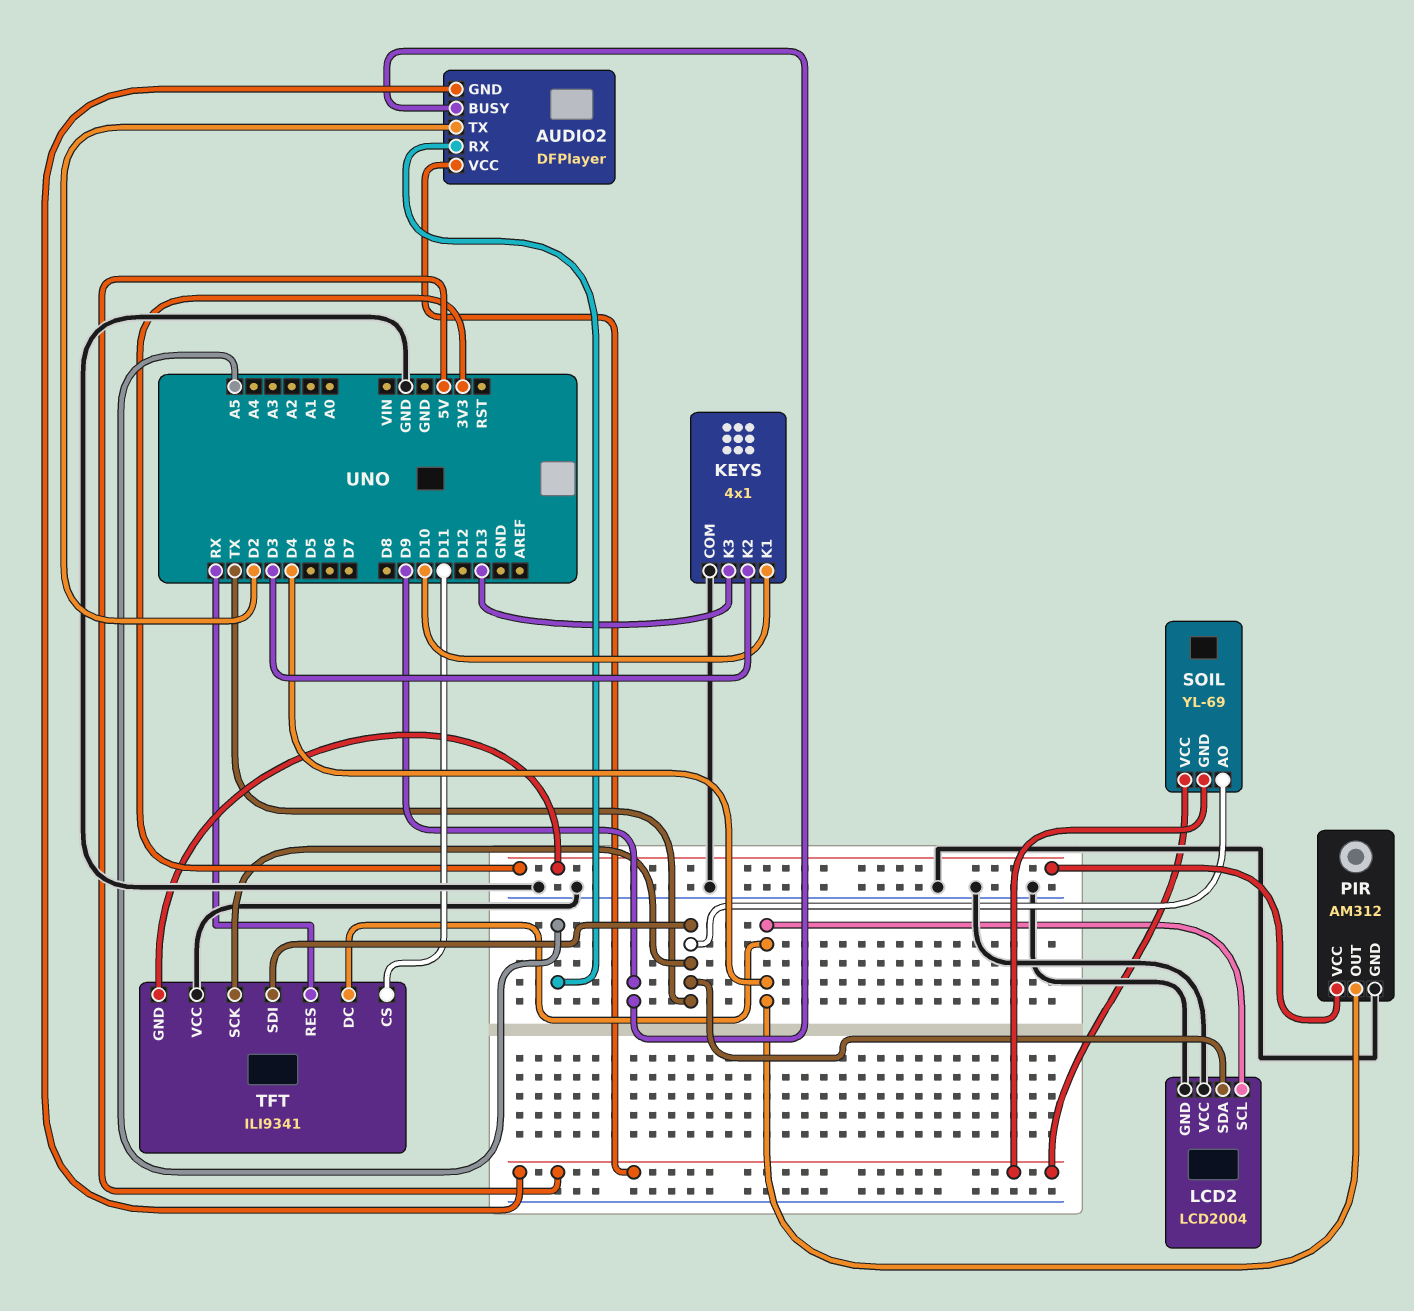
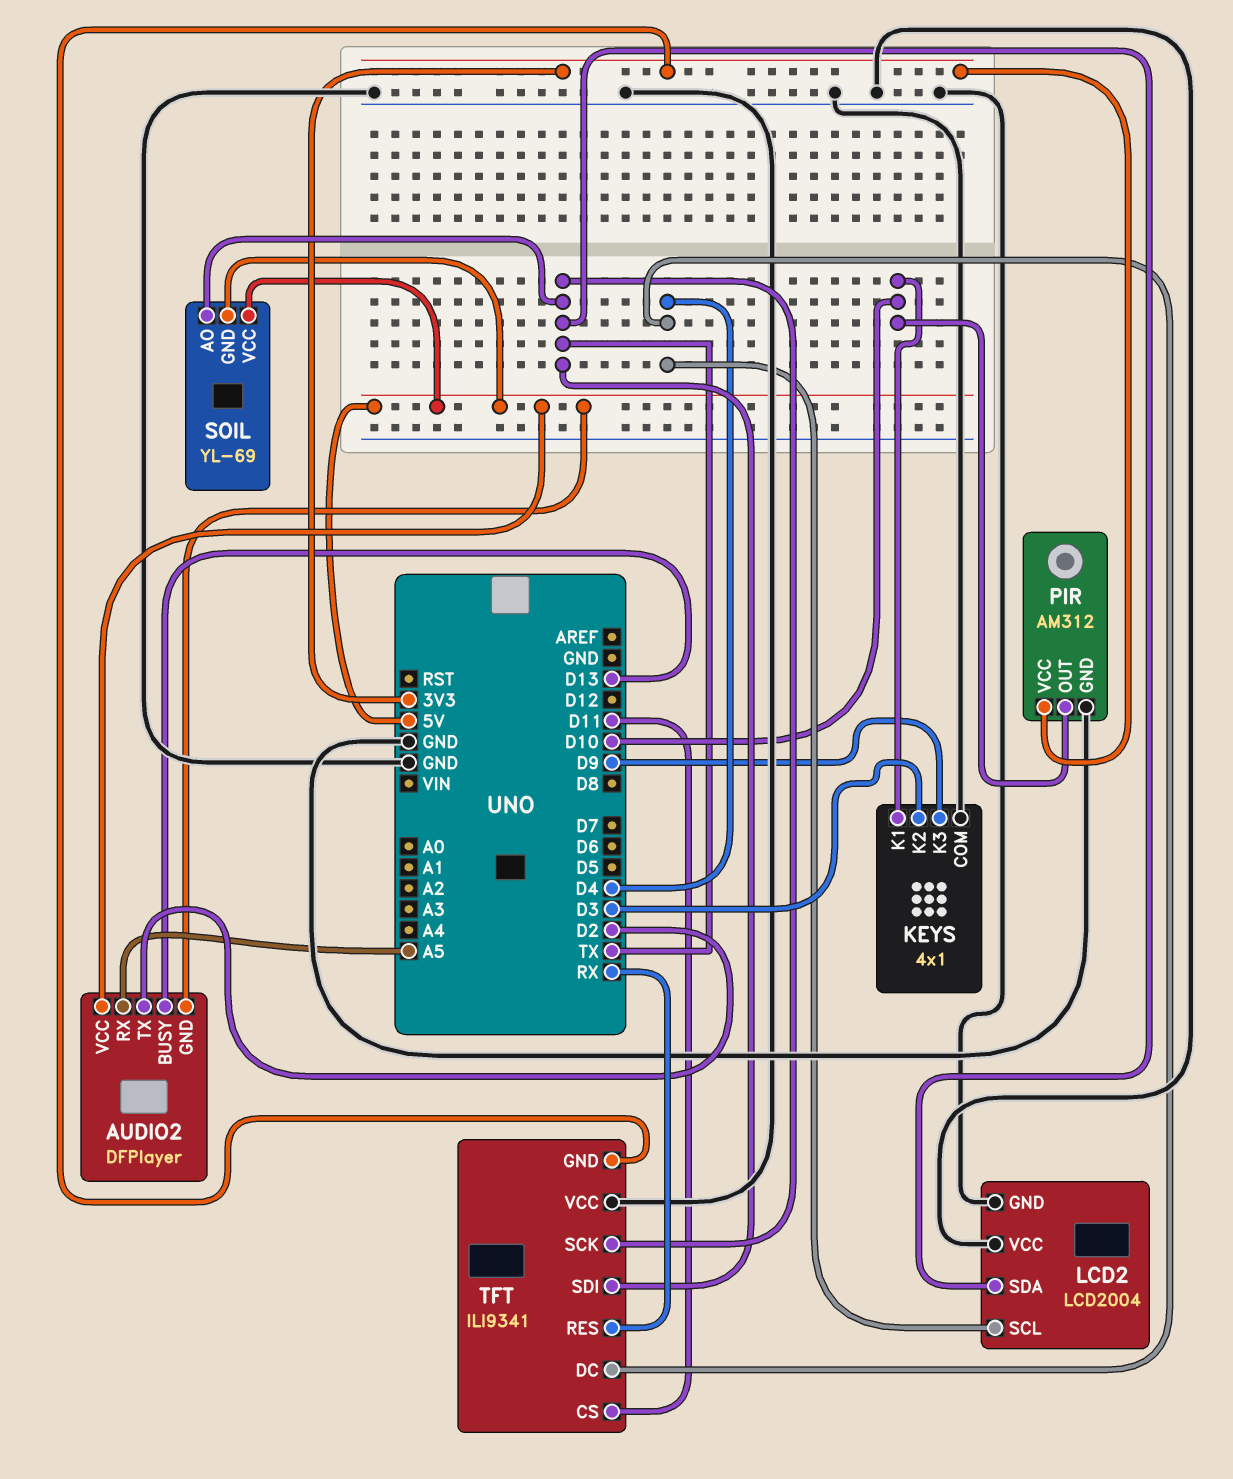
AUDIO2 pin BUSY: D9 -> D13
KEYS pin K3: D13 -> D9
PIR pin OUT: D4 -> D10

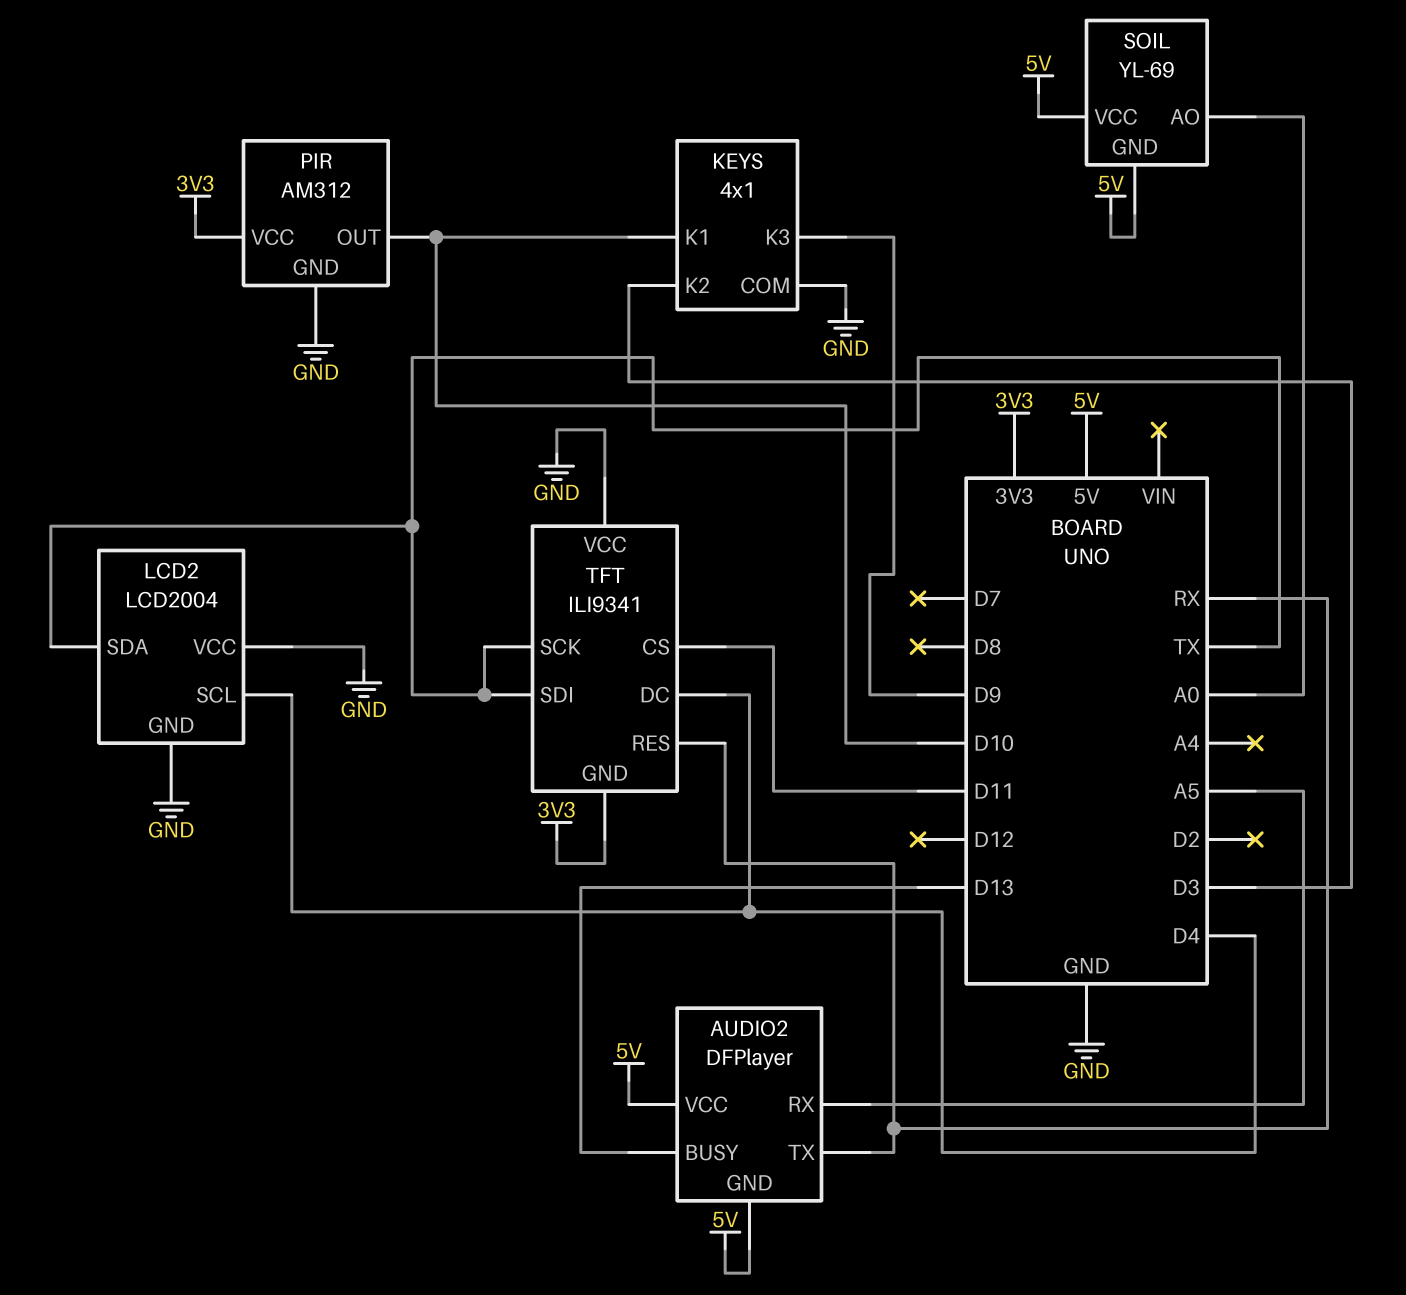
AUDIO2 pin TX: D2 -> RX
SOIL pin AO: TX -> A0

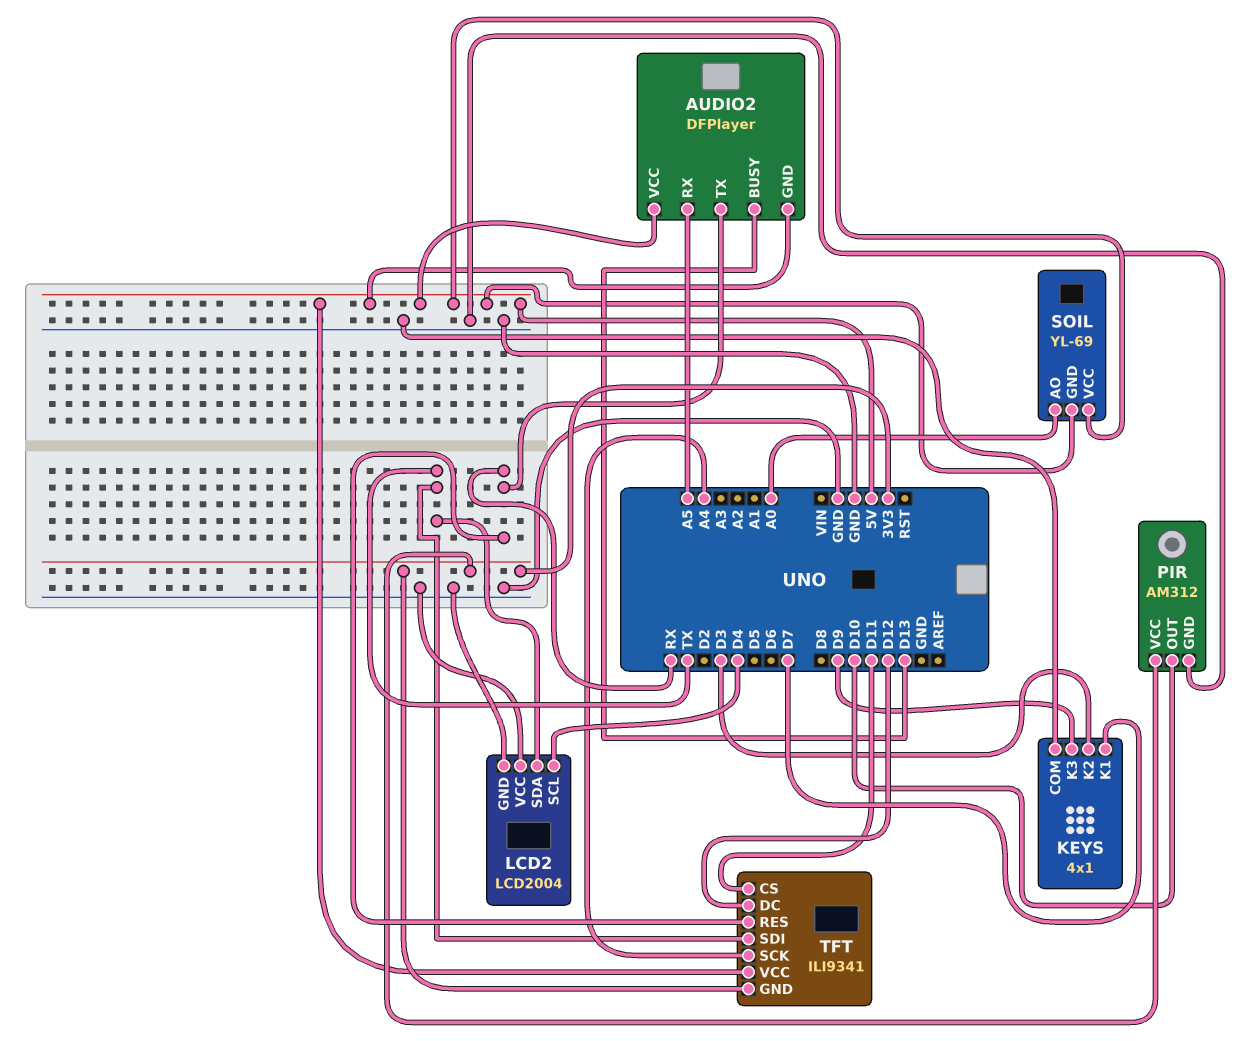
KEYS pin K1: D10 -> D7
TFT pin DC: D4 -> D12
TFT pin SCK: TX -> A4
TFT pin VCC: GND -> 5V

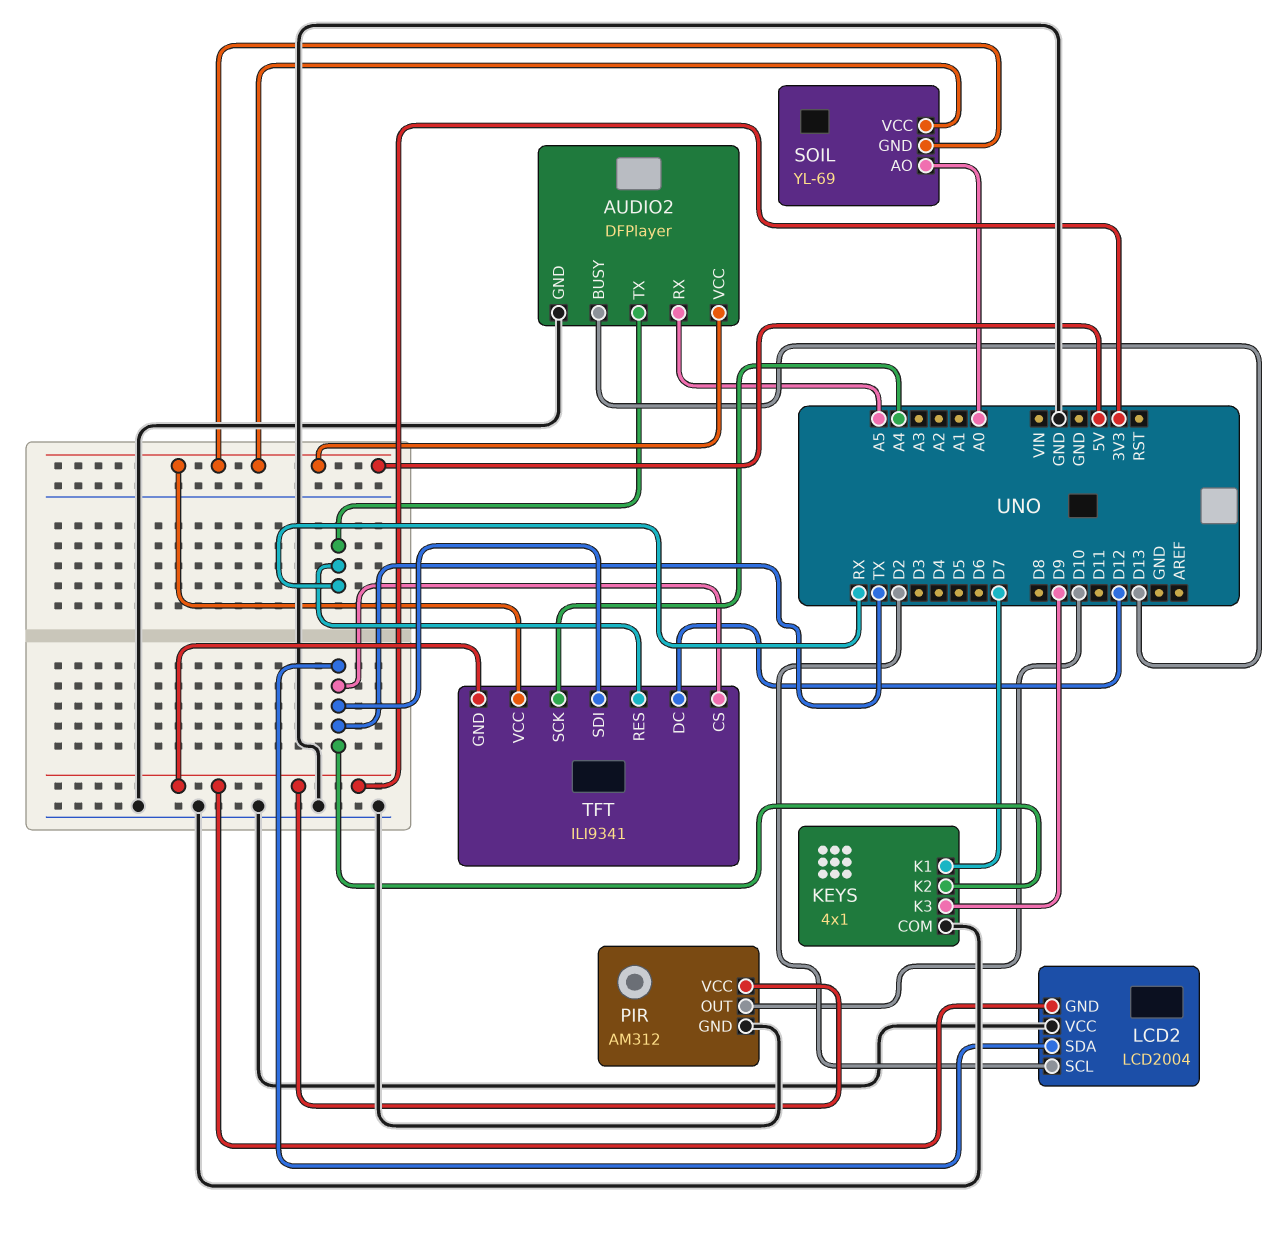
AUDIO2 pin GND: 5V -> GND
KEYS pin K2: D3 -> TX
LCD2 pin GND: GND -> 3V3
LCD2 pin SCL: D4 -> D2
TFT pin CS: D11 -> TX

